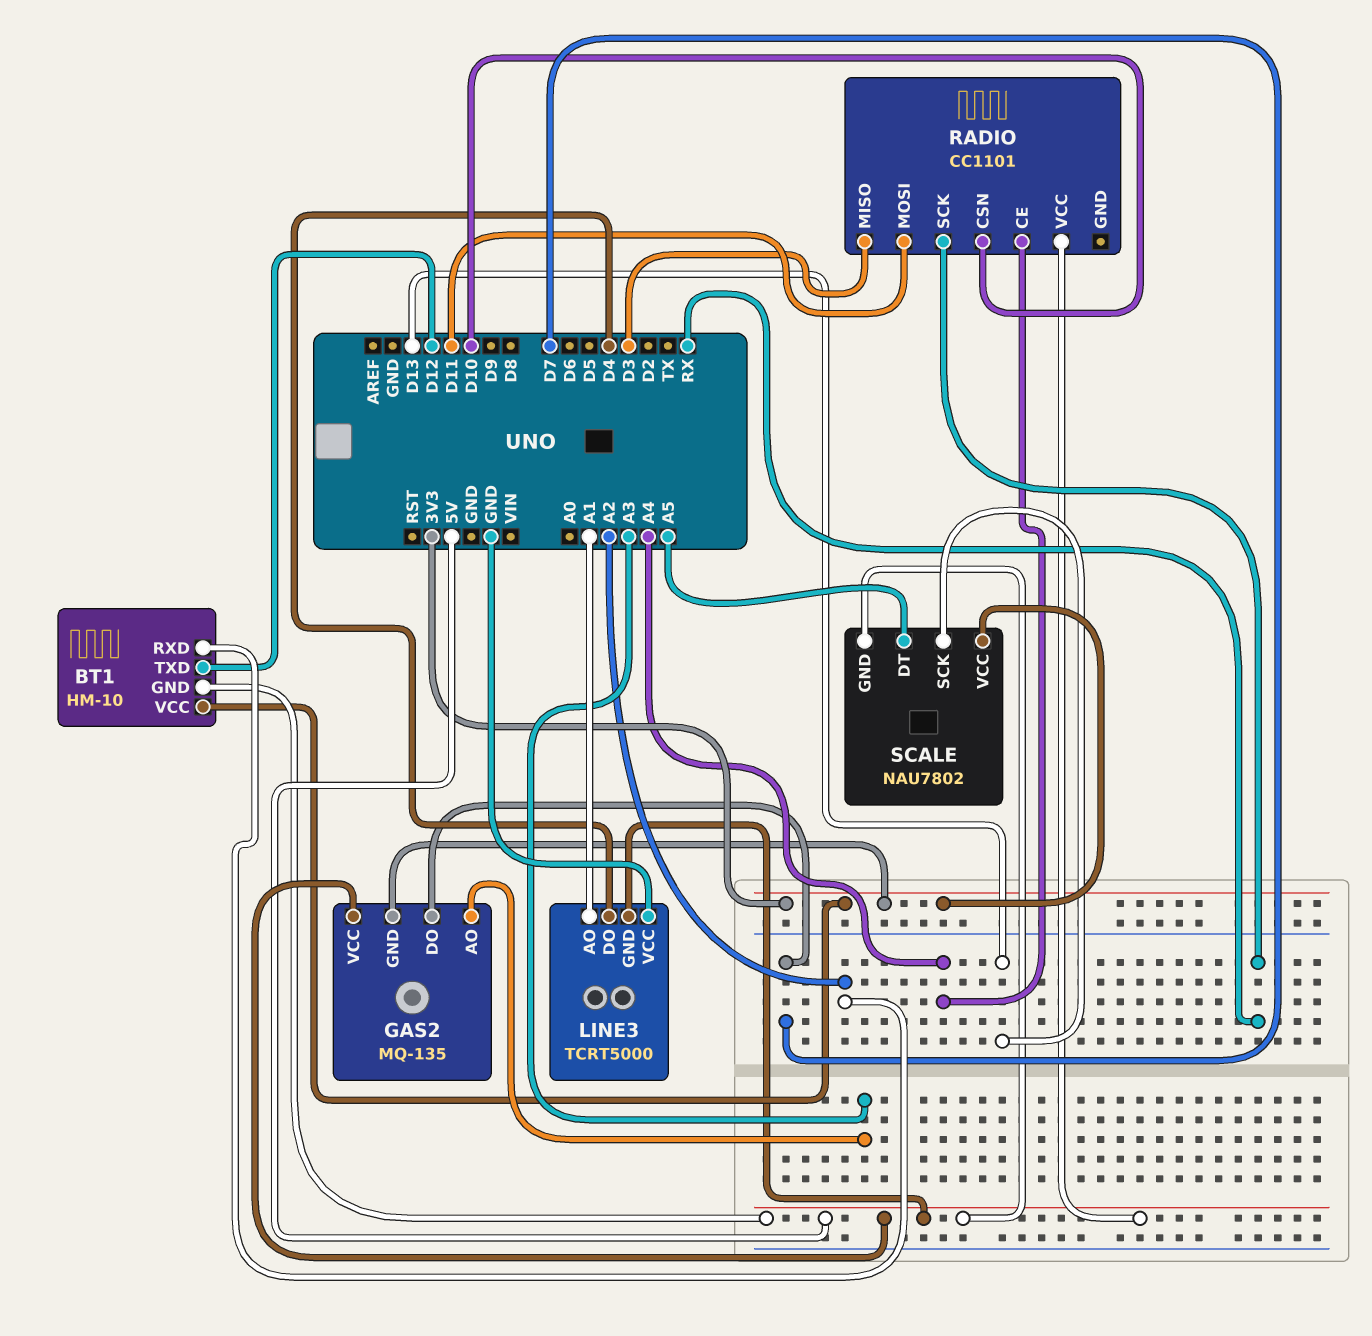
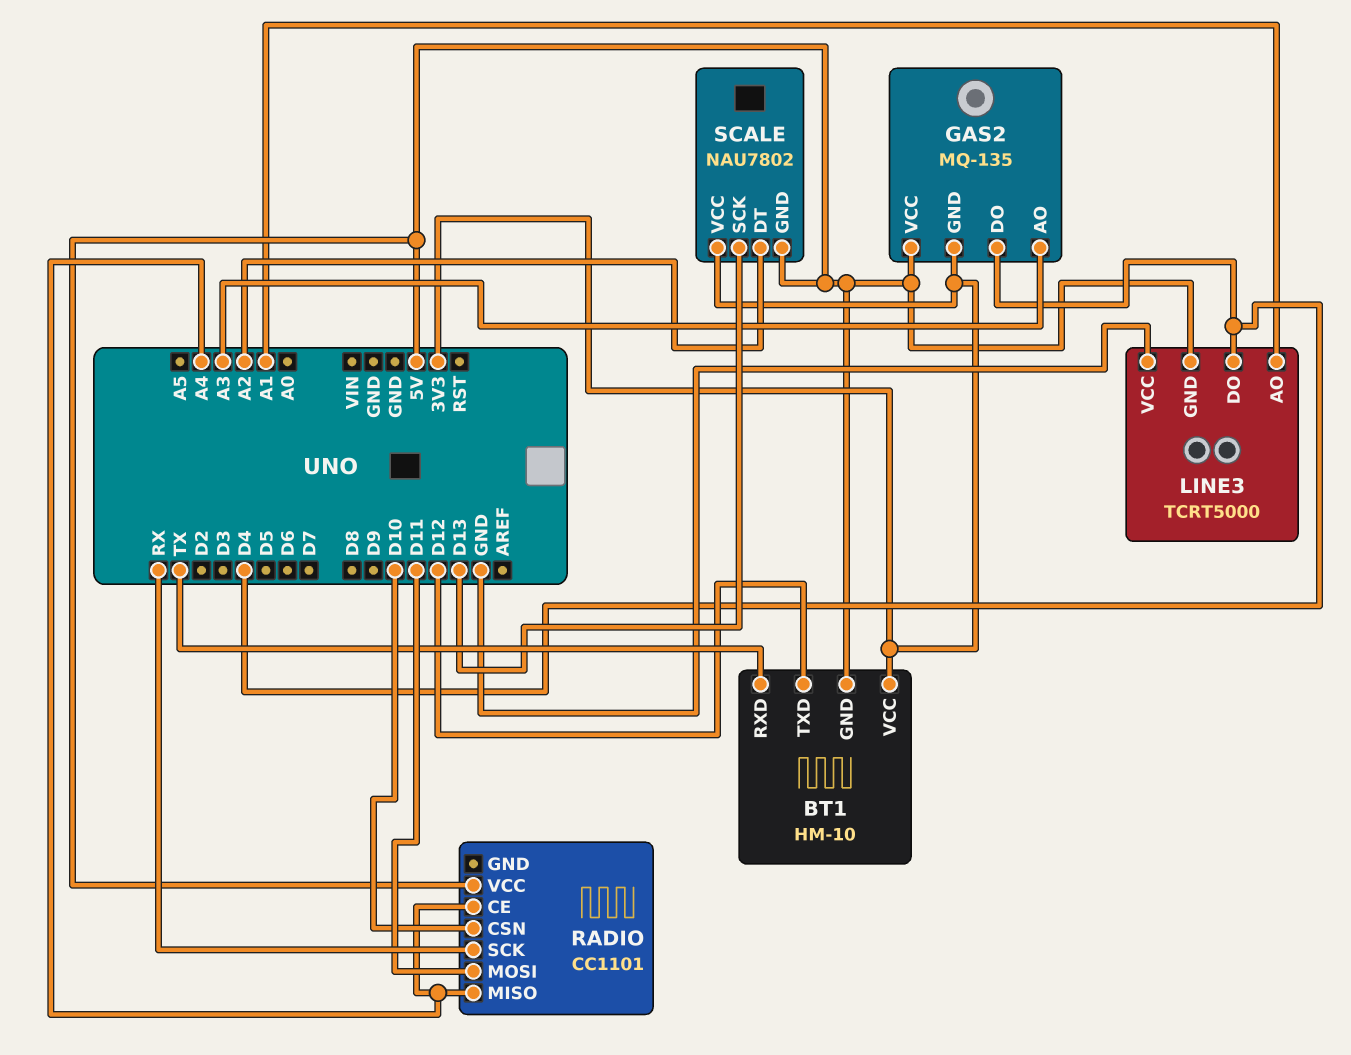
BT1 pin RXD: A2 -> TX
GAS2 pin DO: D7 -> D4
RADIO pin MISO: D3 -> A4
SCALE pin DT: A5 -> A2

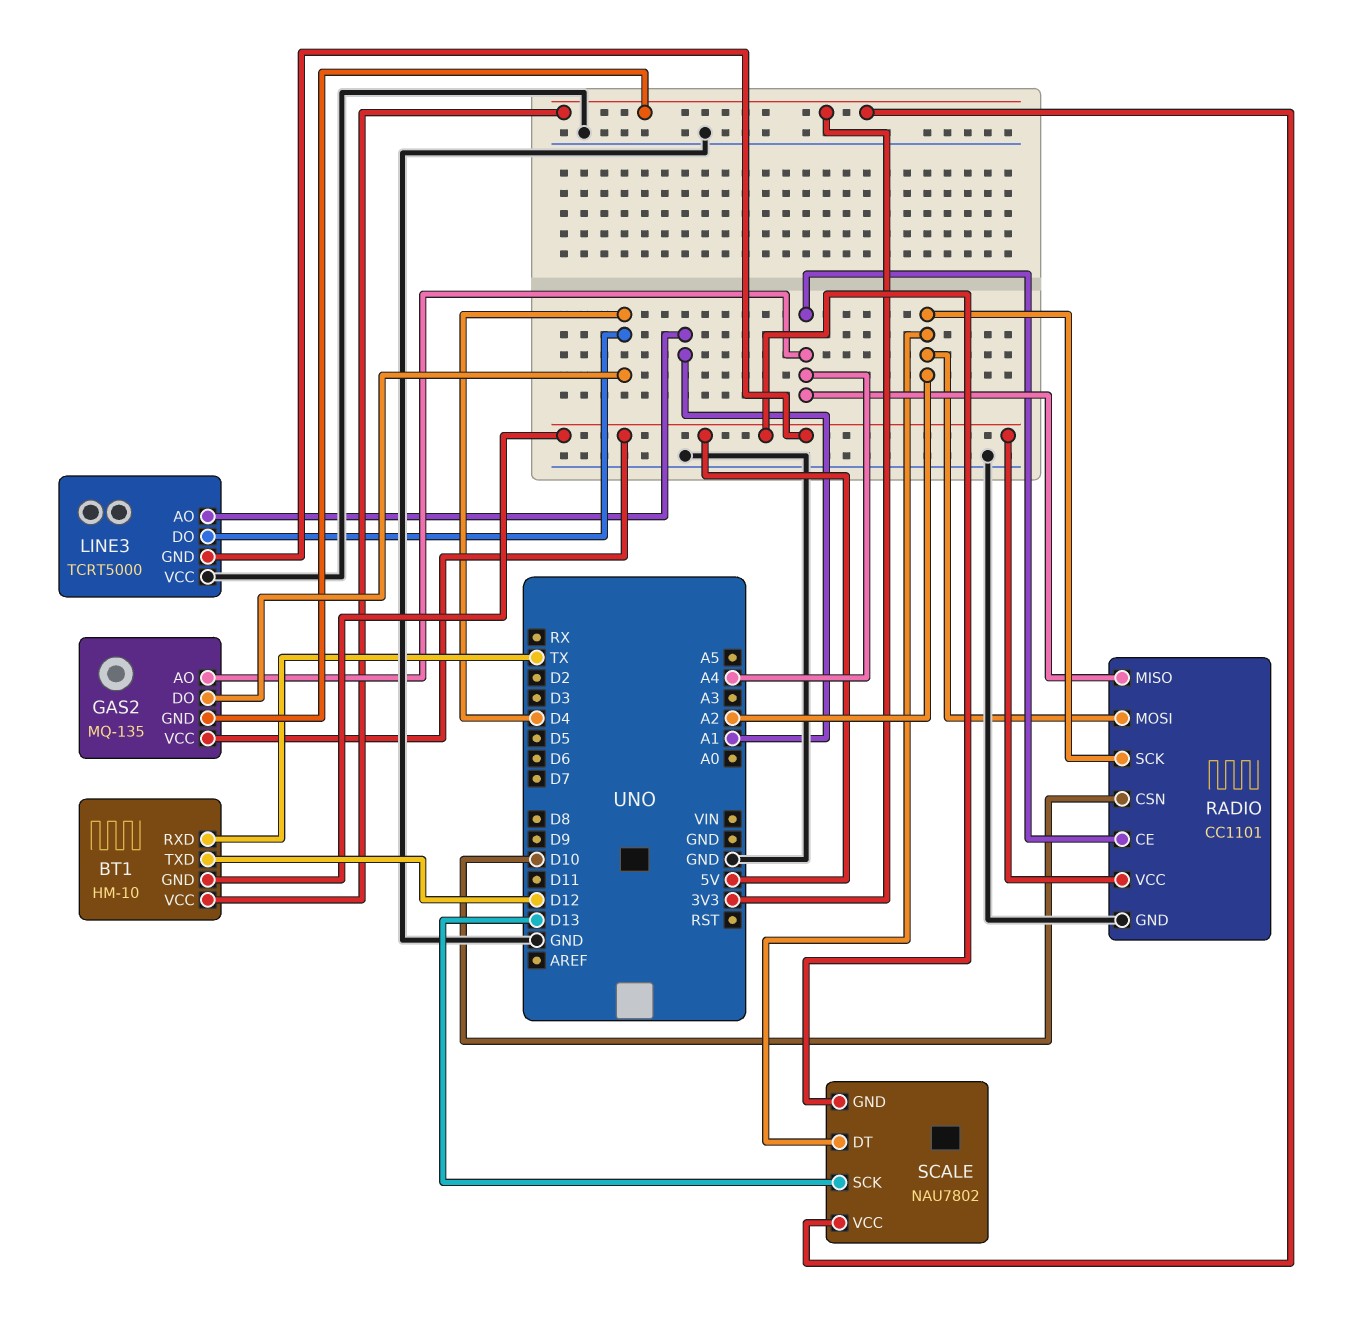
GAS2 pin AO: A3 -> A4
RADIO pin GND: none -> GND
RADIO pin MOSI: D11 -> A2
RADIO pin SCK: RX -> A2

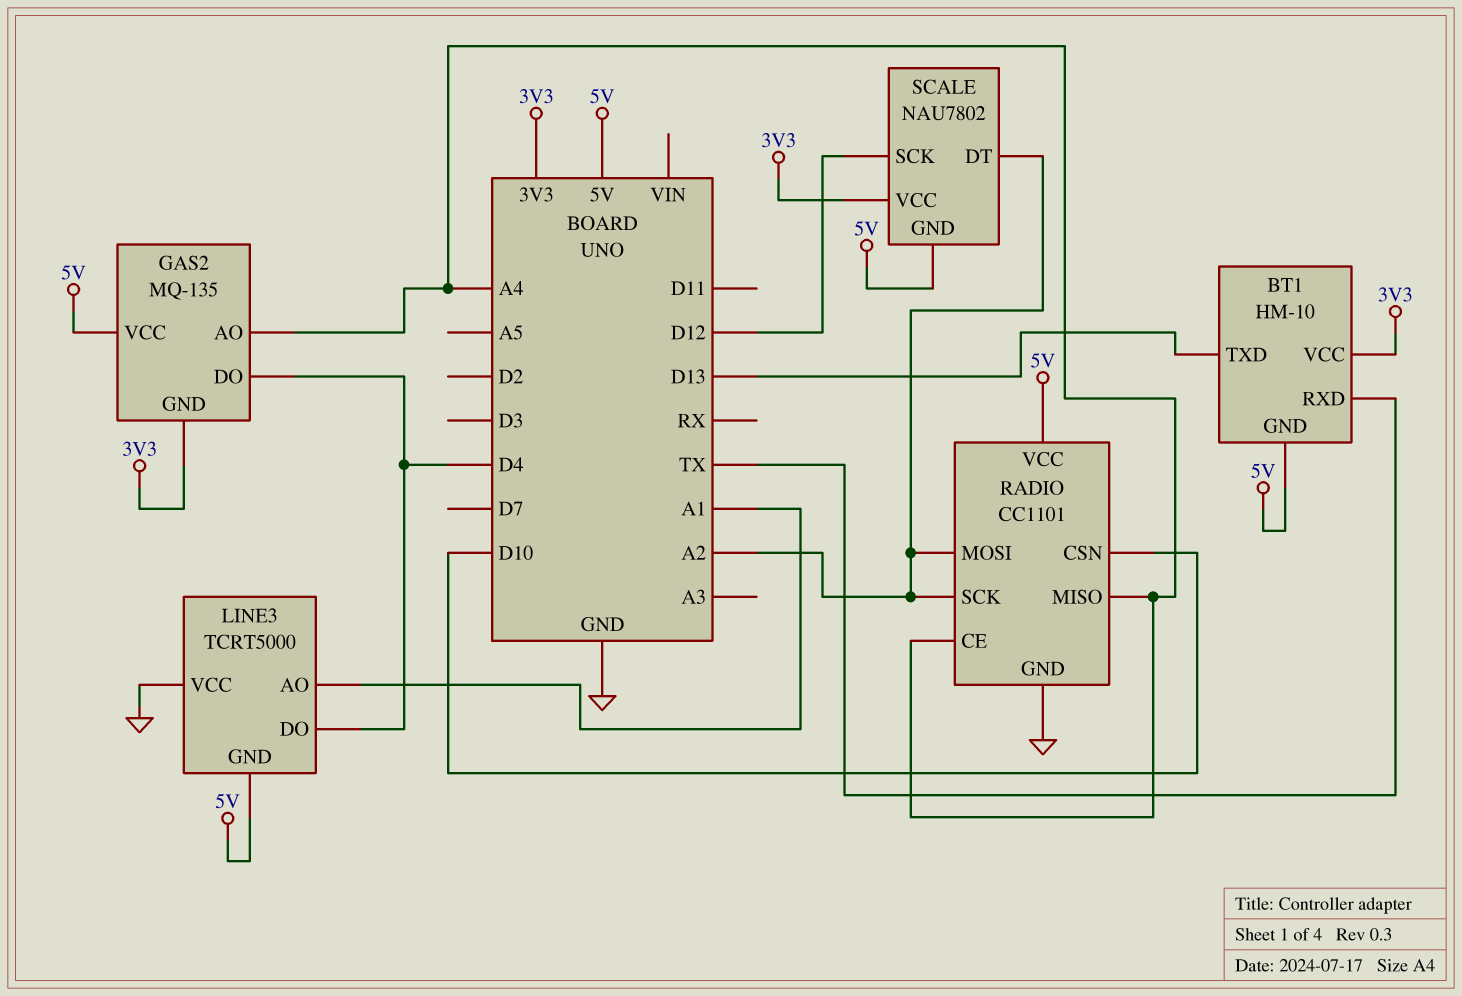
BT1 pin TXD: D12 -> D13
SCALE pin SCK: D13 -> D12

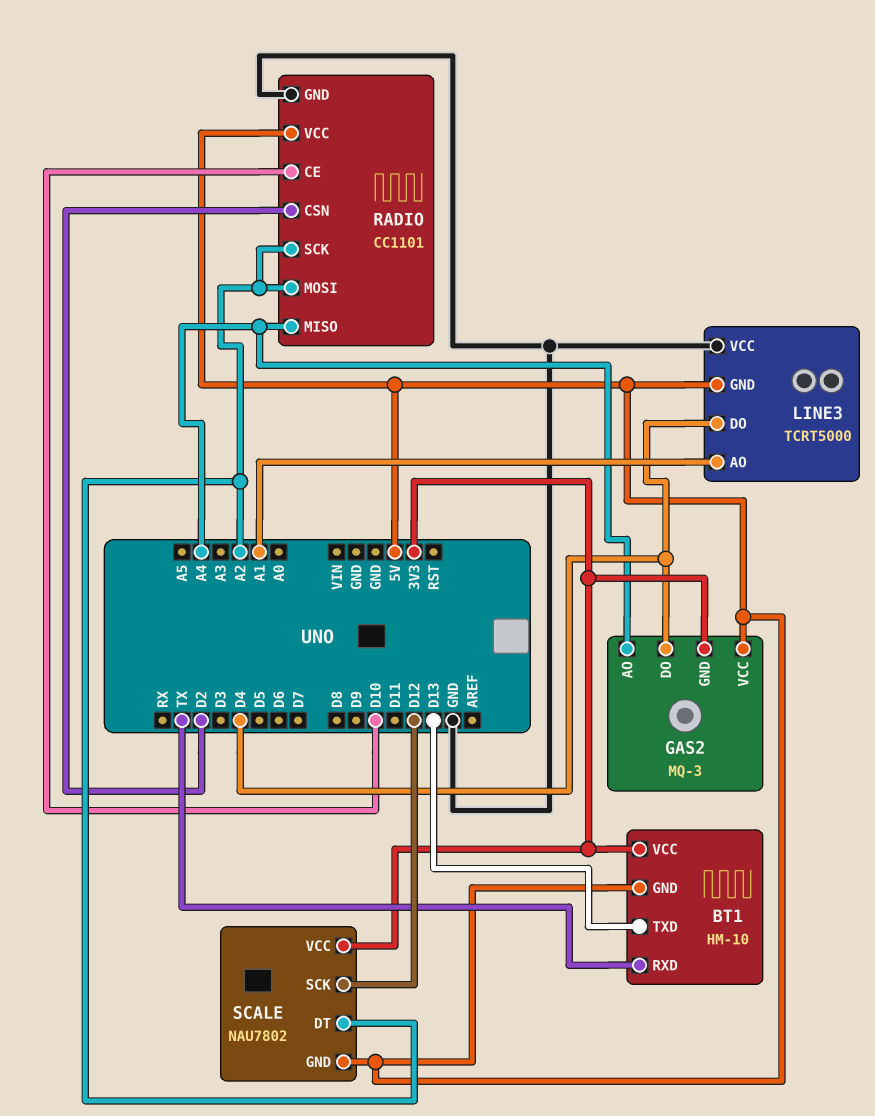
GAS2: MQ-135 -> MQ-3
RADIO pin CE: A4 -> D10
RADIO pin CSN: D10 -> D2

